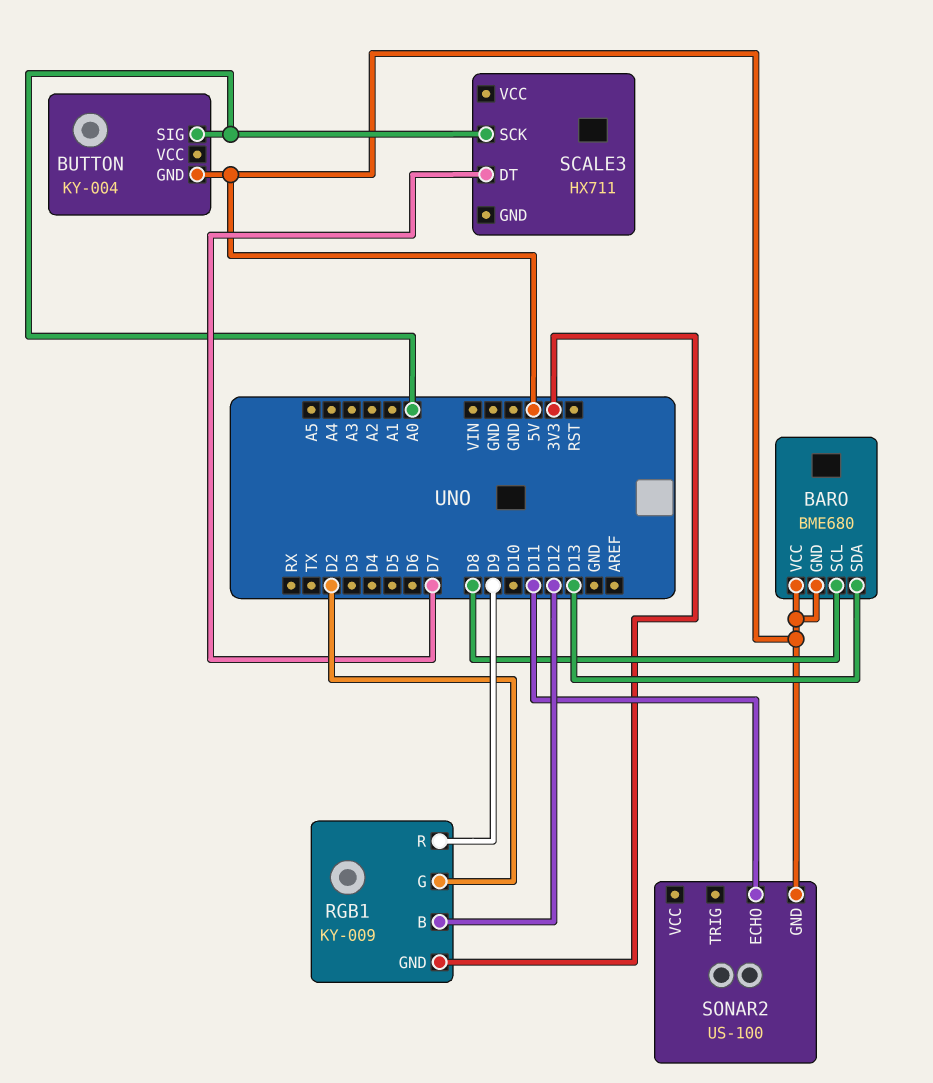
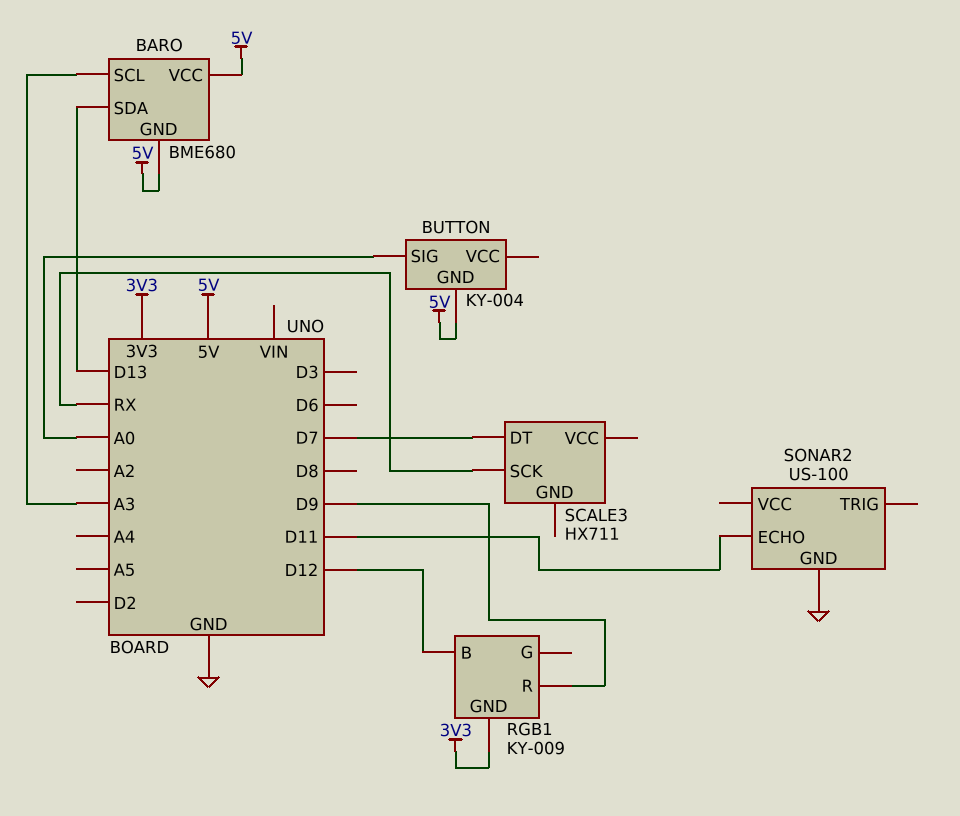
BARO pin SCL: D8 -> A3
RGB1 pin G: D2 -> none
SCALE3 pin SCK: A0 -> RX
SONAR2 pin GND: 5V -> GND

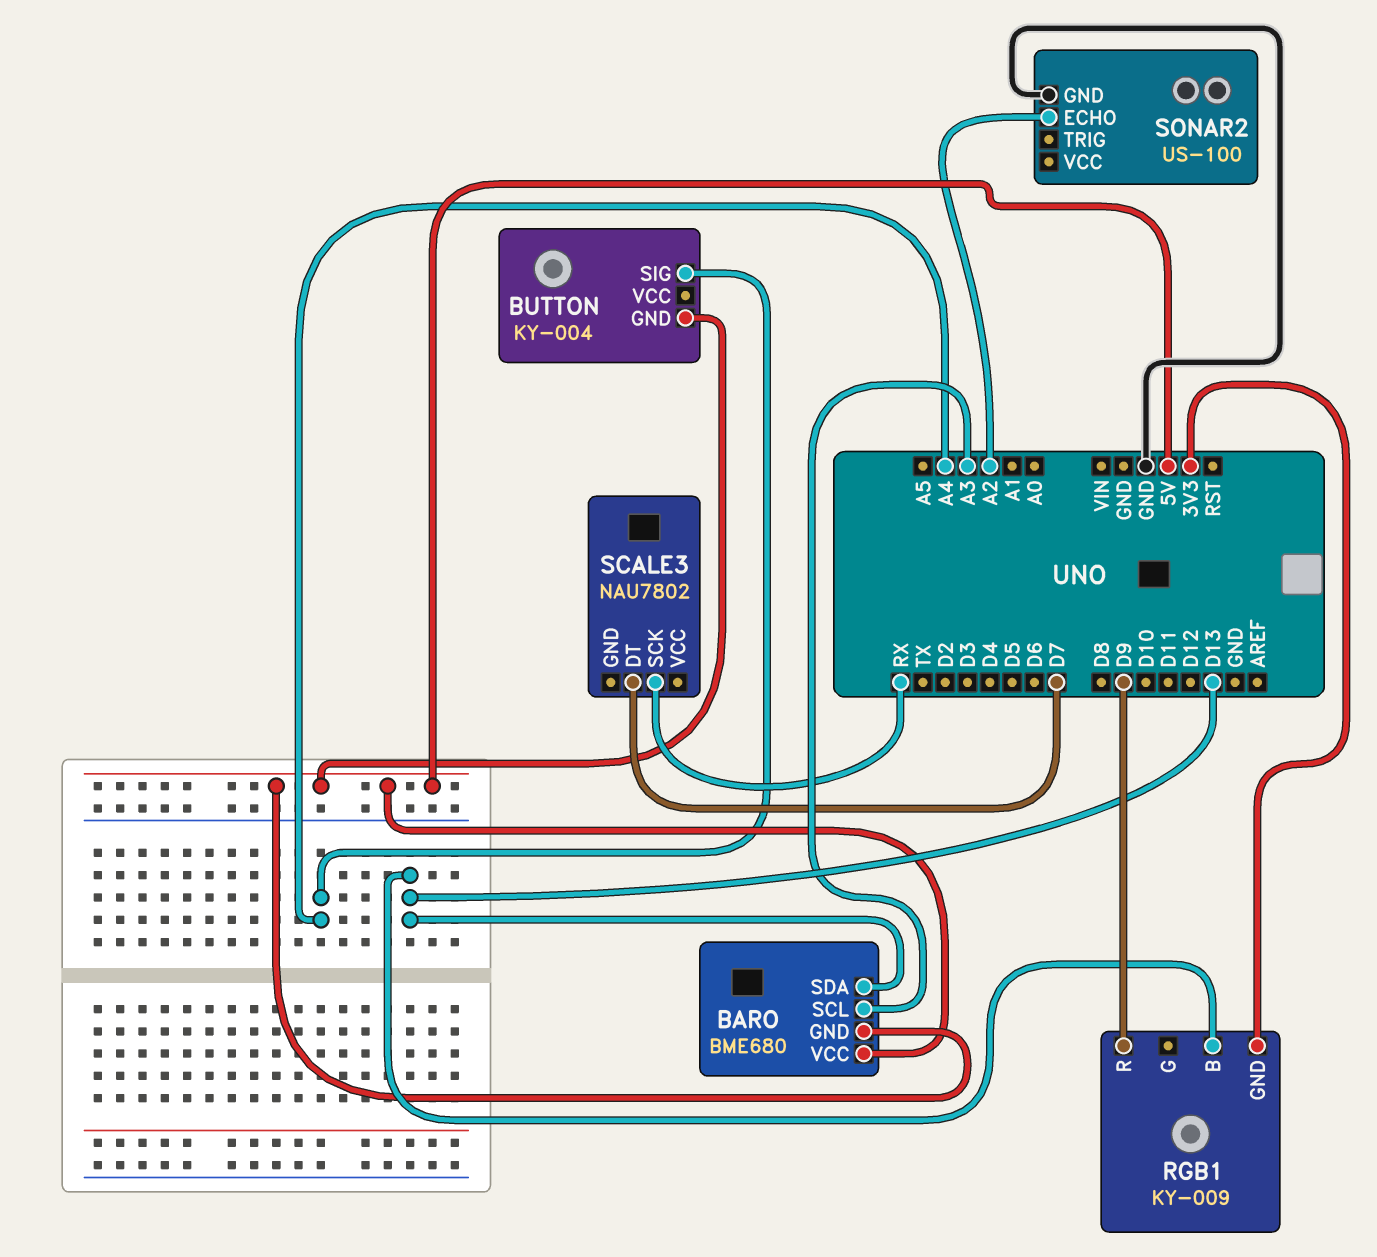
BUTTON pin SIG: A0 -> A4
RGB1 pin B: D12 -> D13
SCALE3: HX711 -> NAU7802
SONAR2 pin ECHO: D11 -> A2

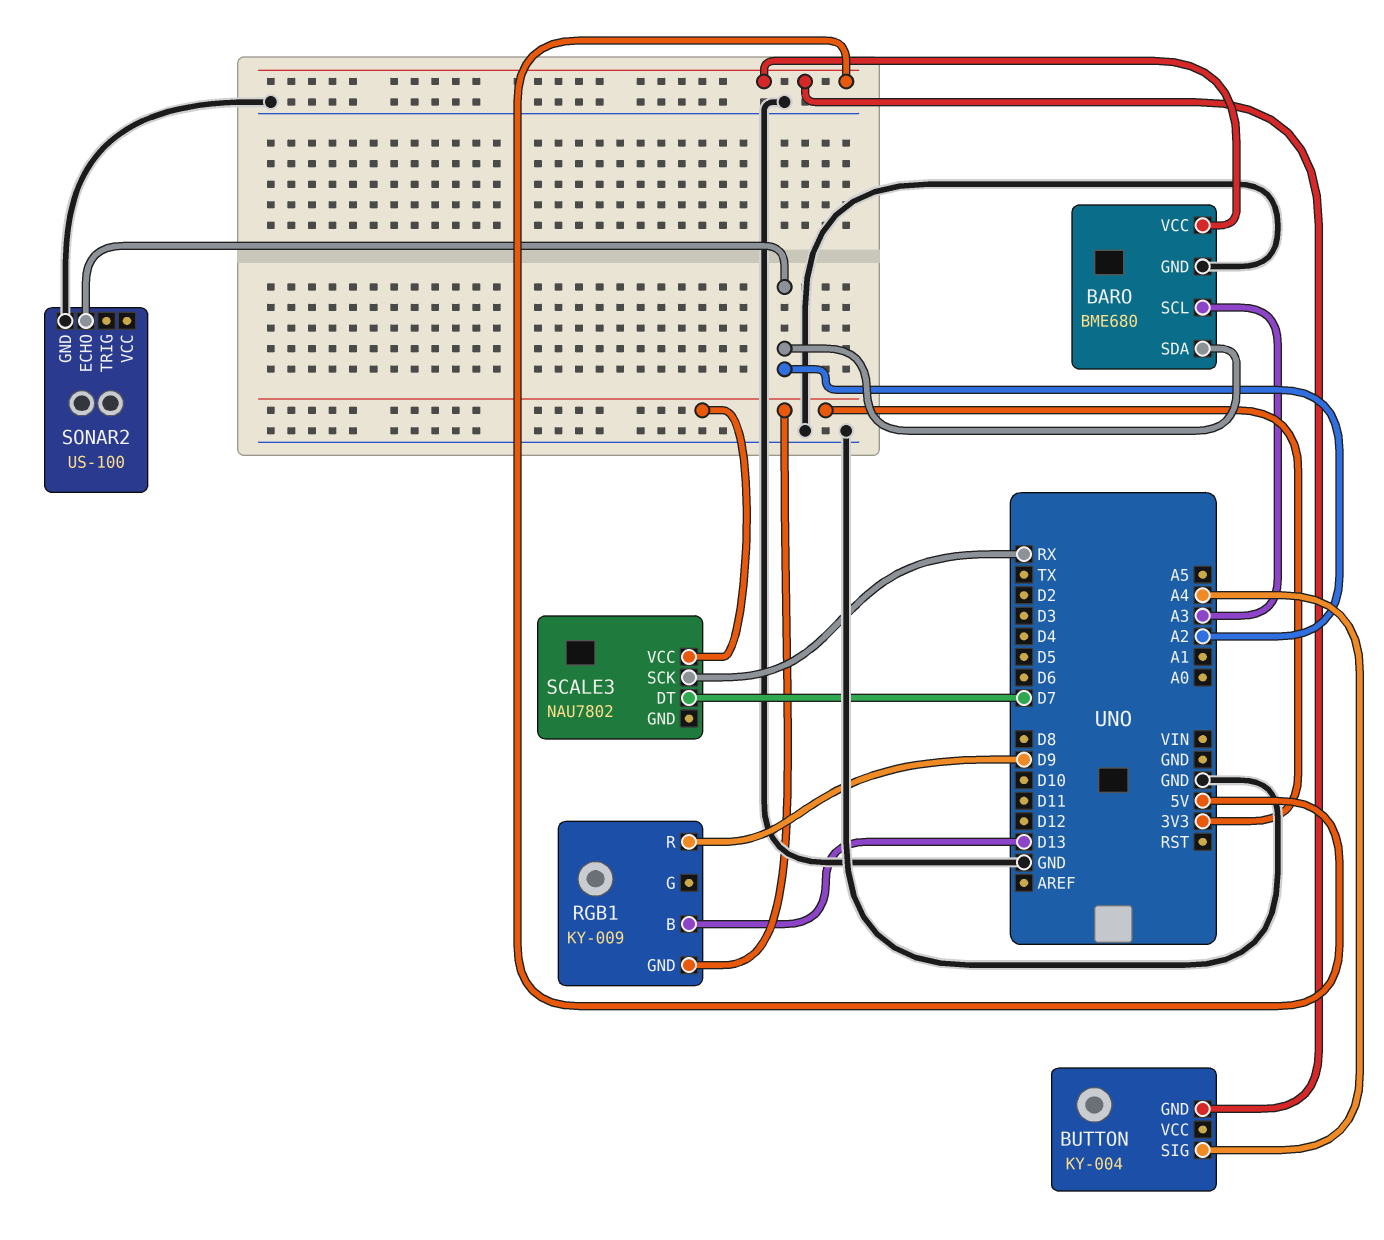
BARO pin GND: 5V -> GND
BARO pin SDA: D13 -> A2
SCALE3 pin VCC: none -> 3V3

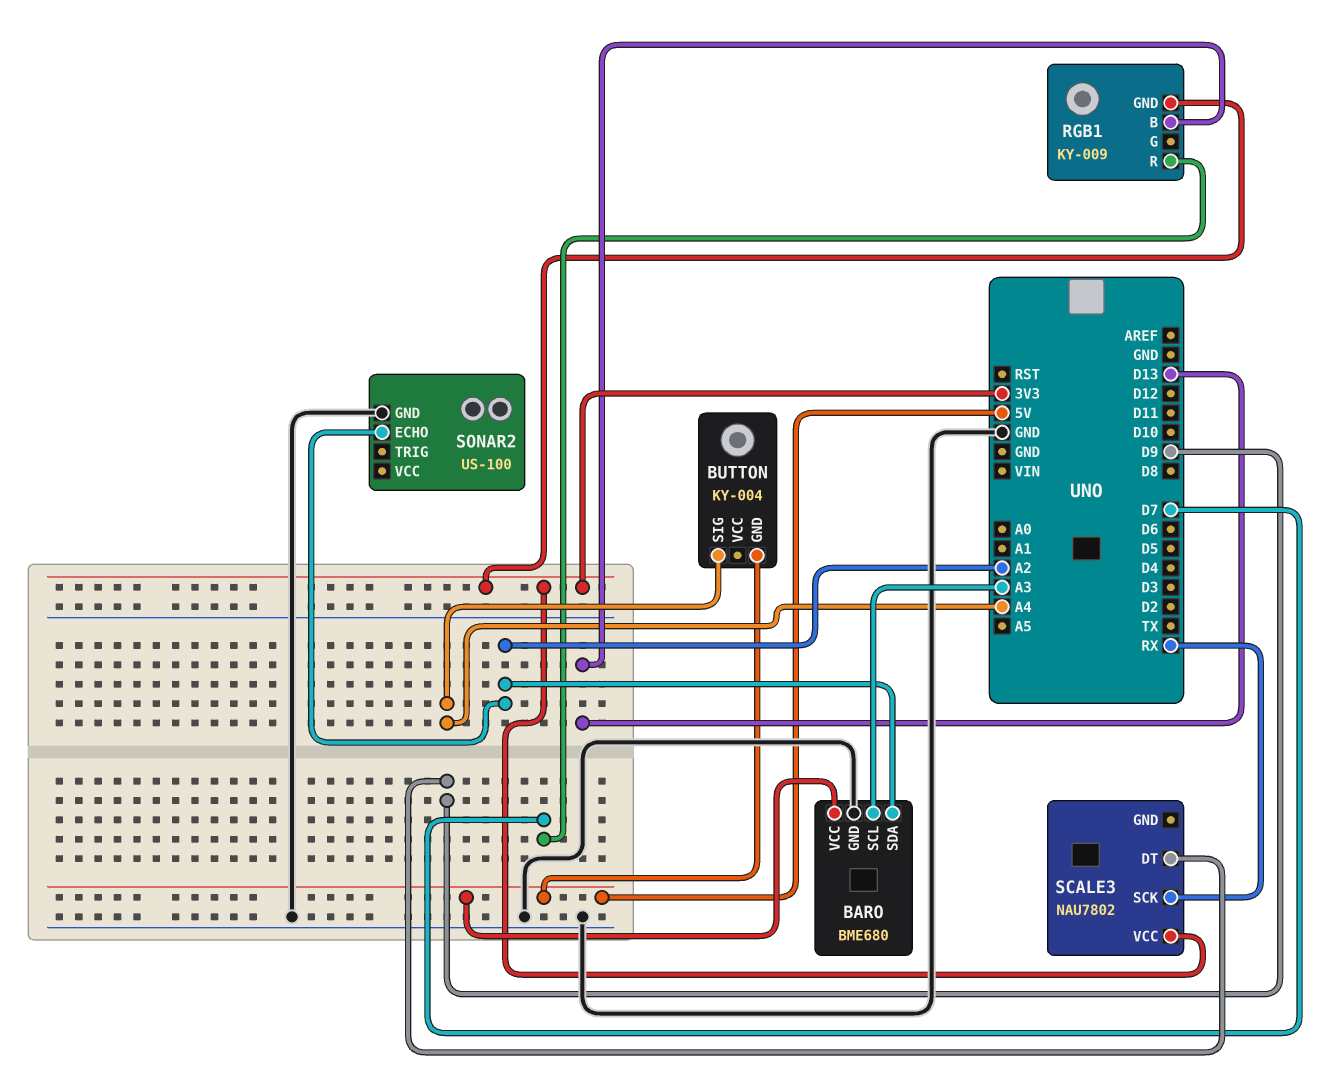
RGB1 pin R: D9 -> D7
SCALE3 pin DT: D7 -> D9

